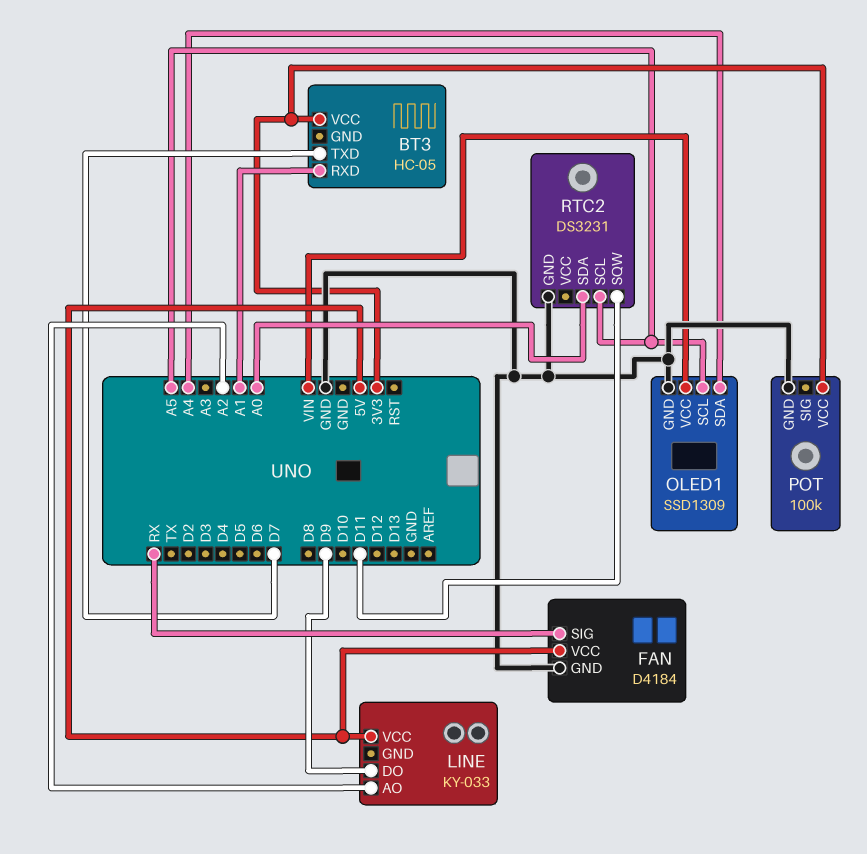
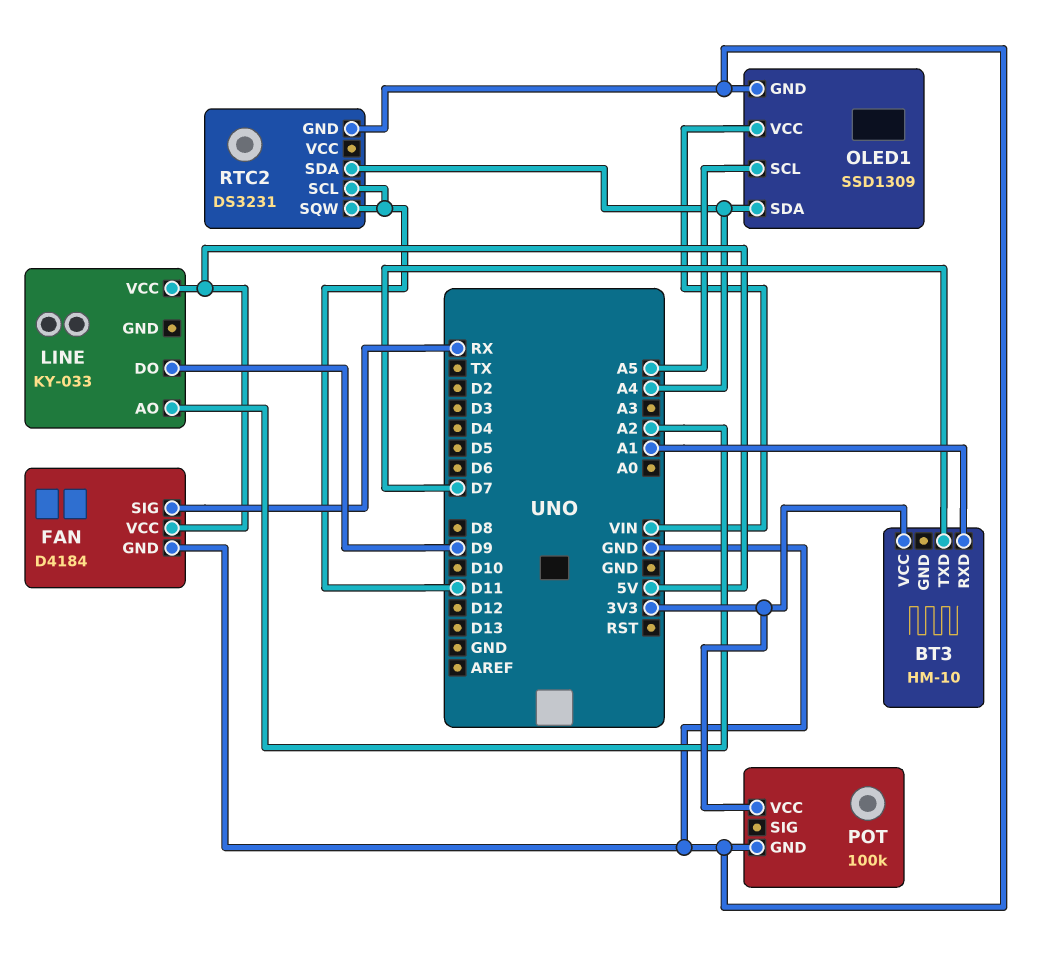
BT3: HC-05 -> HM-10
RTC2 pin SCL: A5 -> D11
RTC2 pin SDA: A0 -> A4

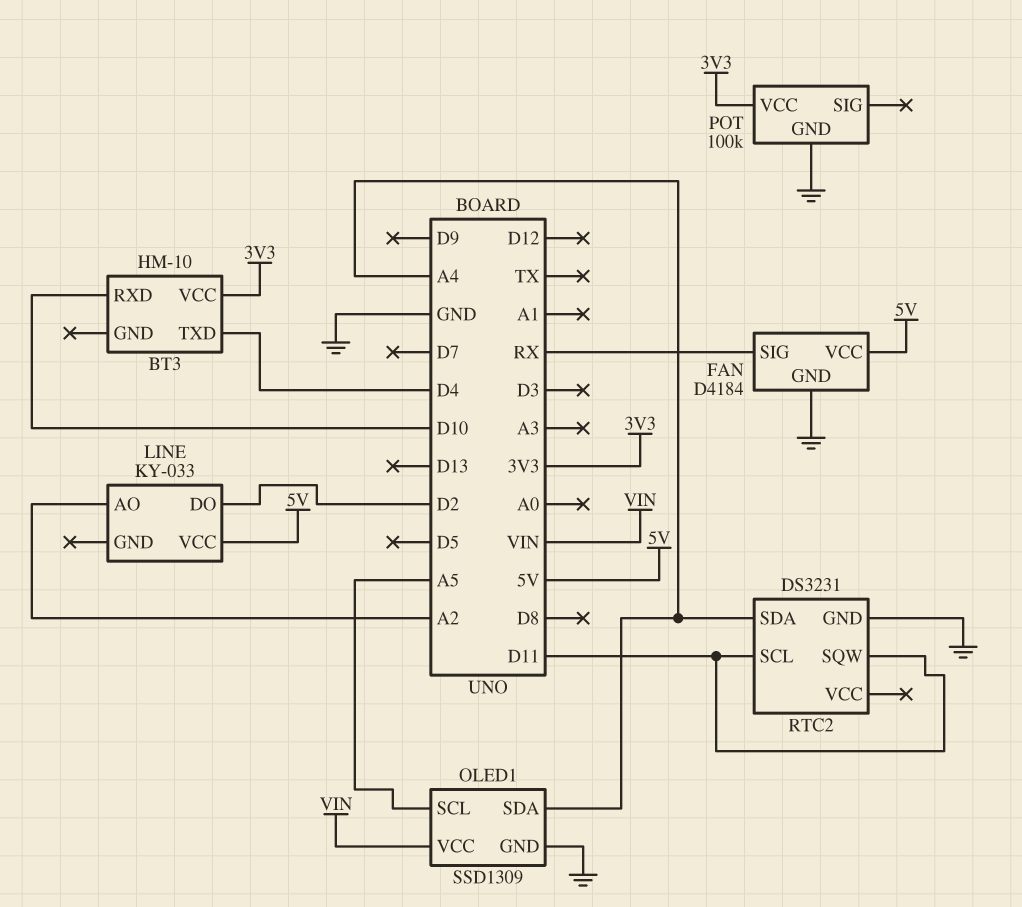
BT3 pin RXD: A1 -> D10
BT3 pin TXD: D7 -> D4
LINE pin DO: D9 -> D2

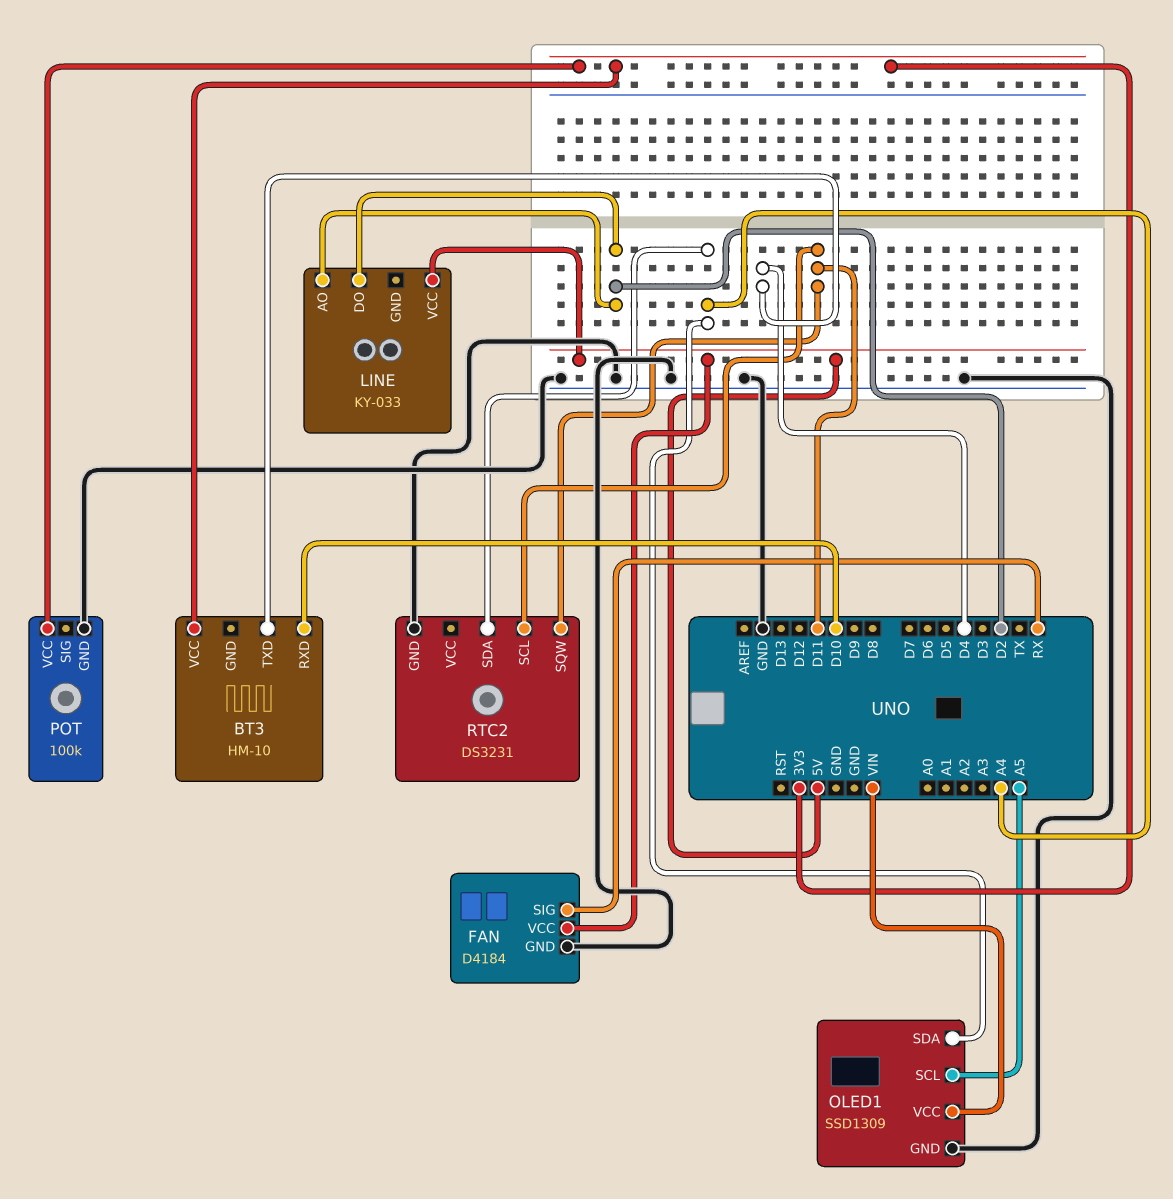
LINE pin AO: A2 -> D2

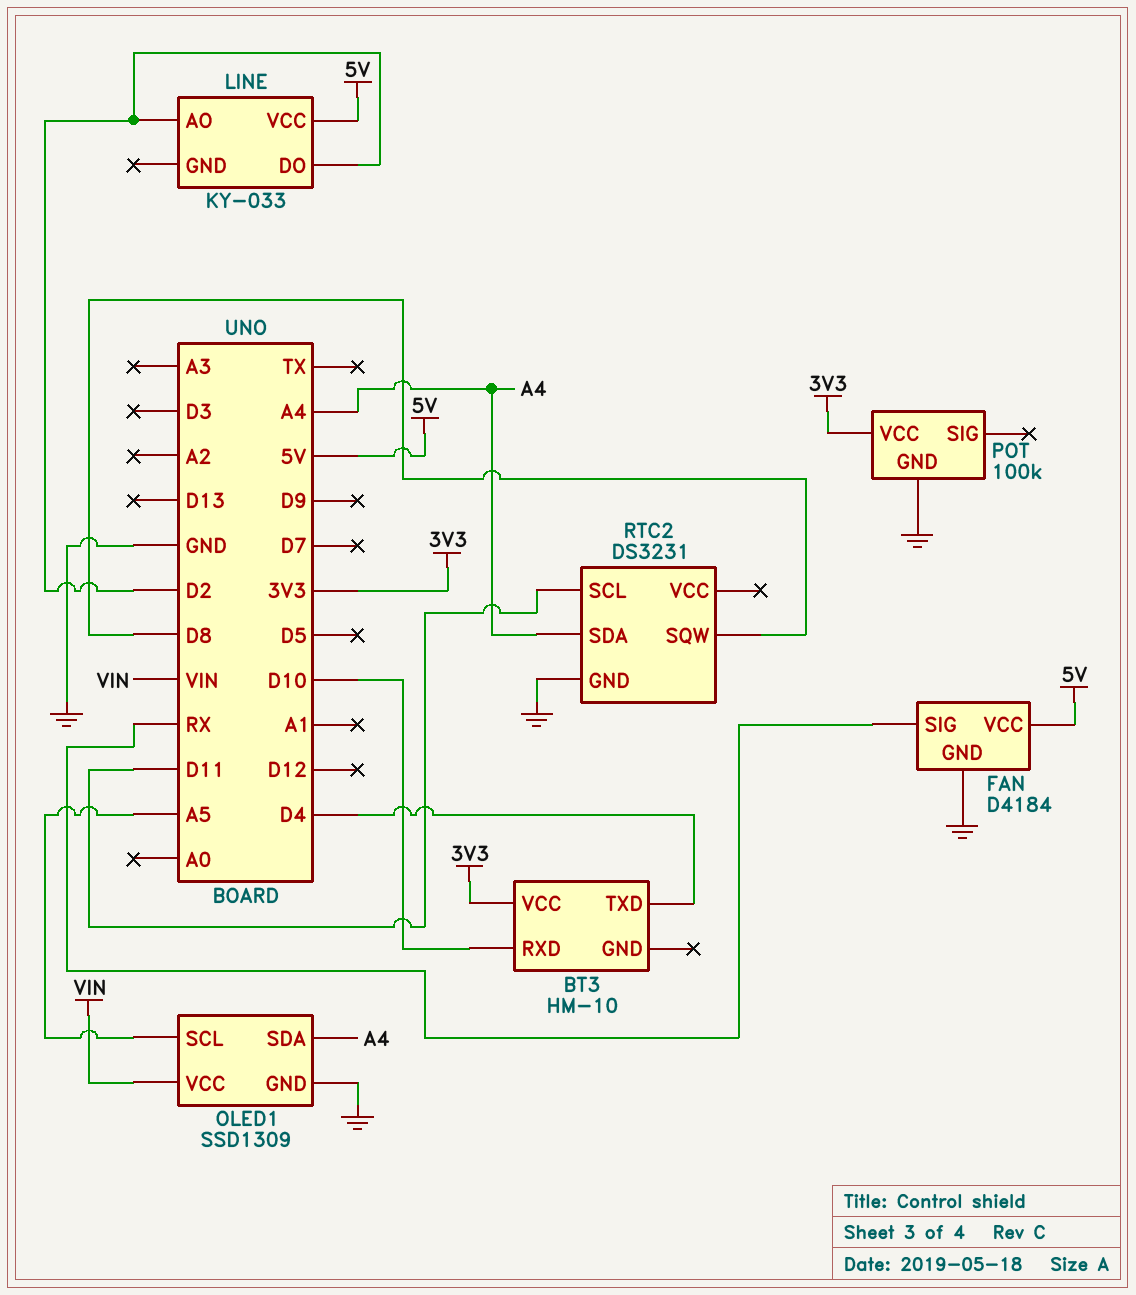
RTC2 pin SQW: D11 -> D8

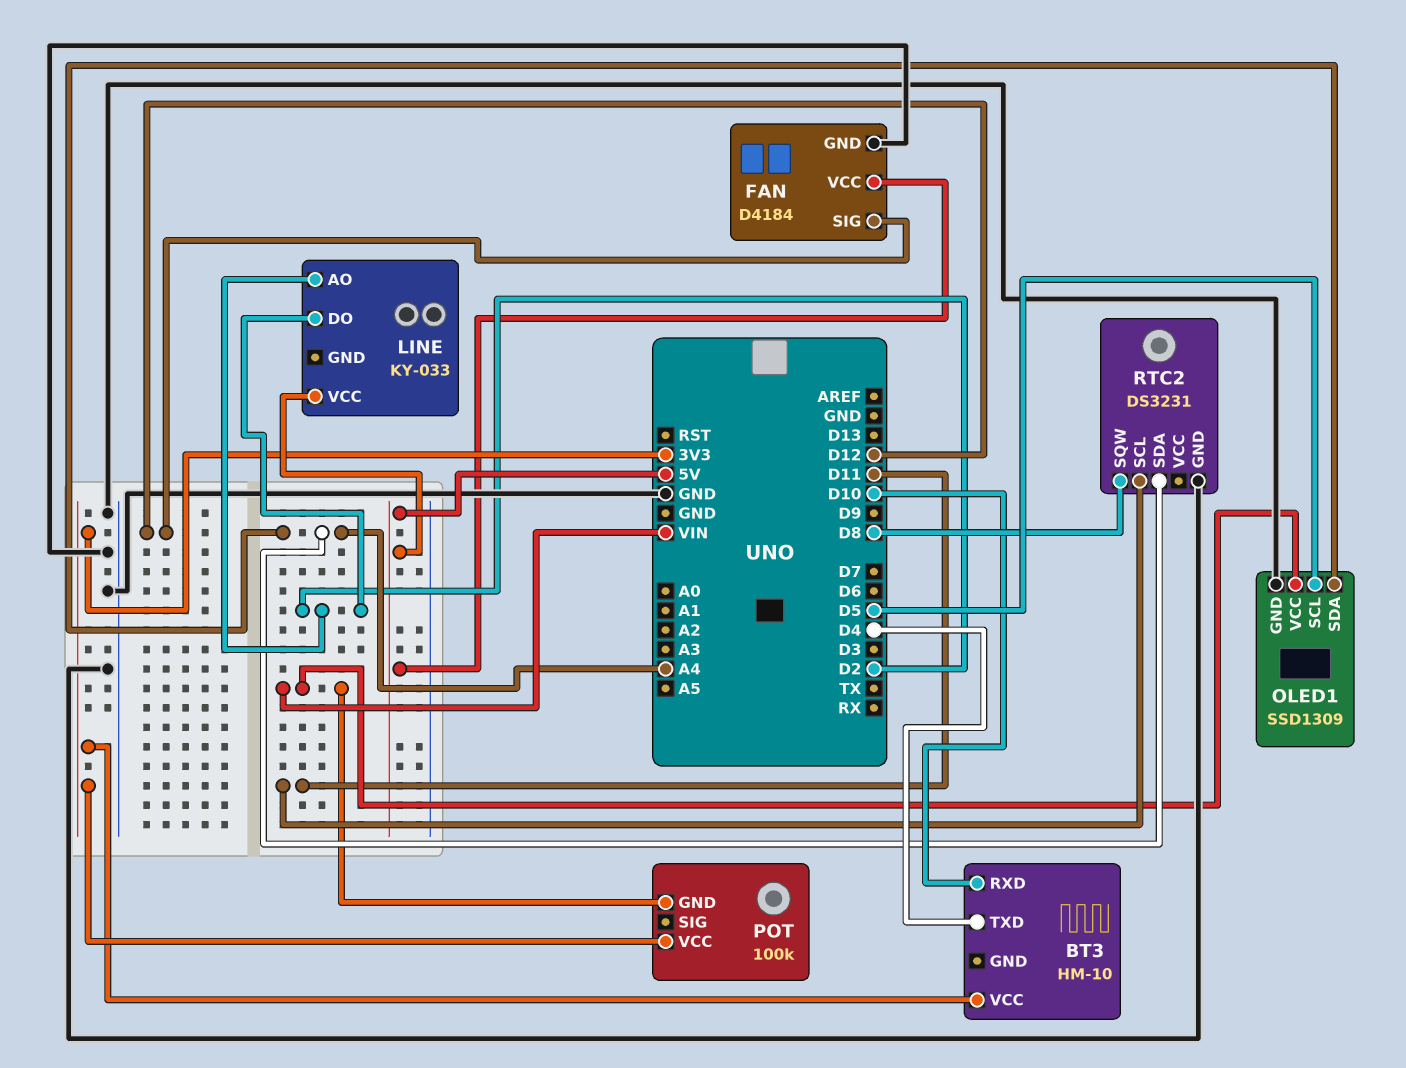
FAN pin SIG: RX -> D12
OLED1 pin SCL: A5 -> D5
POT pin GND: GND -> VIN

